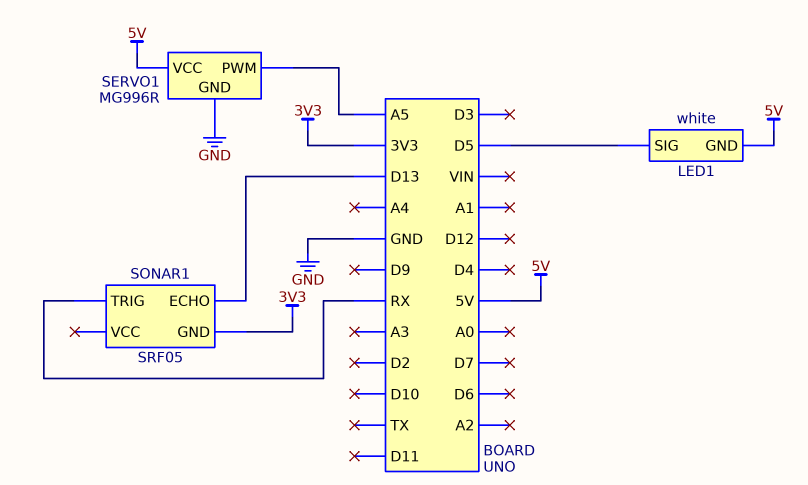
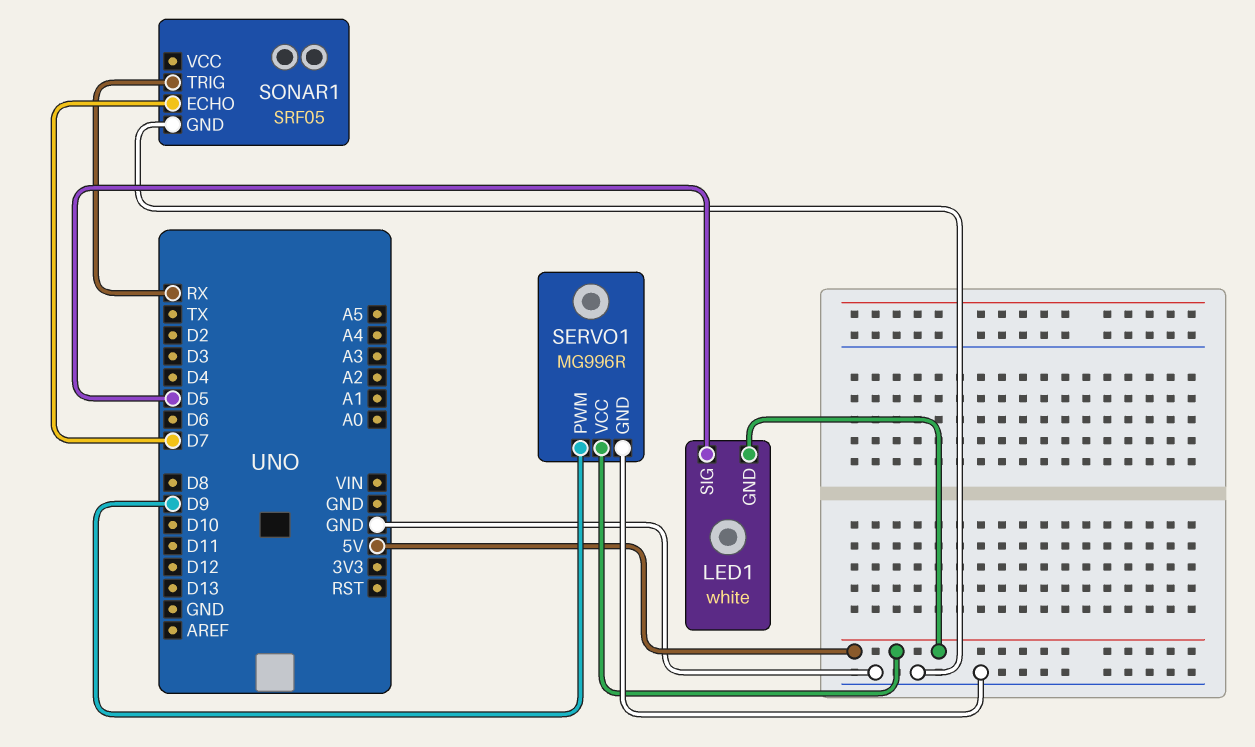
SERVO1 pin PWM: A5 -> D9
SONAR1 pin ECHO: D13 -> D7
SONAR1 pin GND: 3V3 -> GND

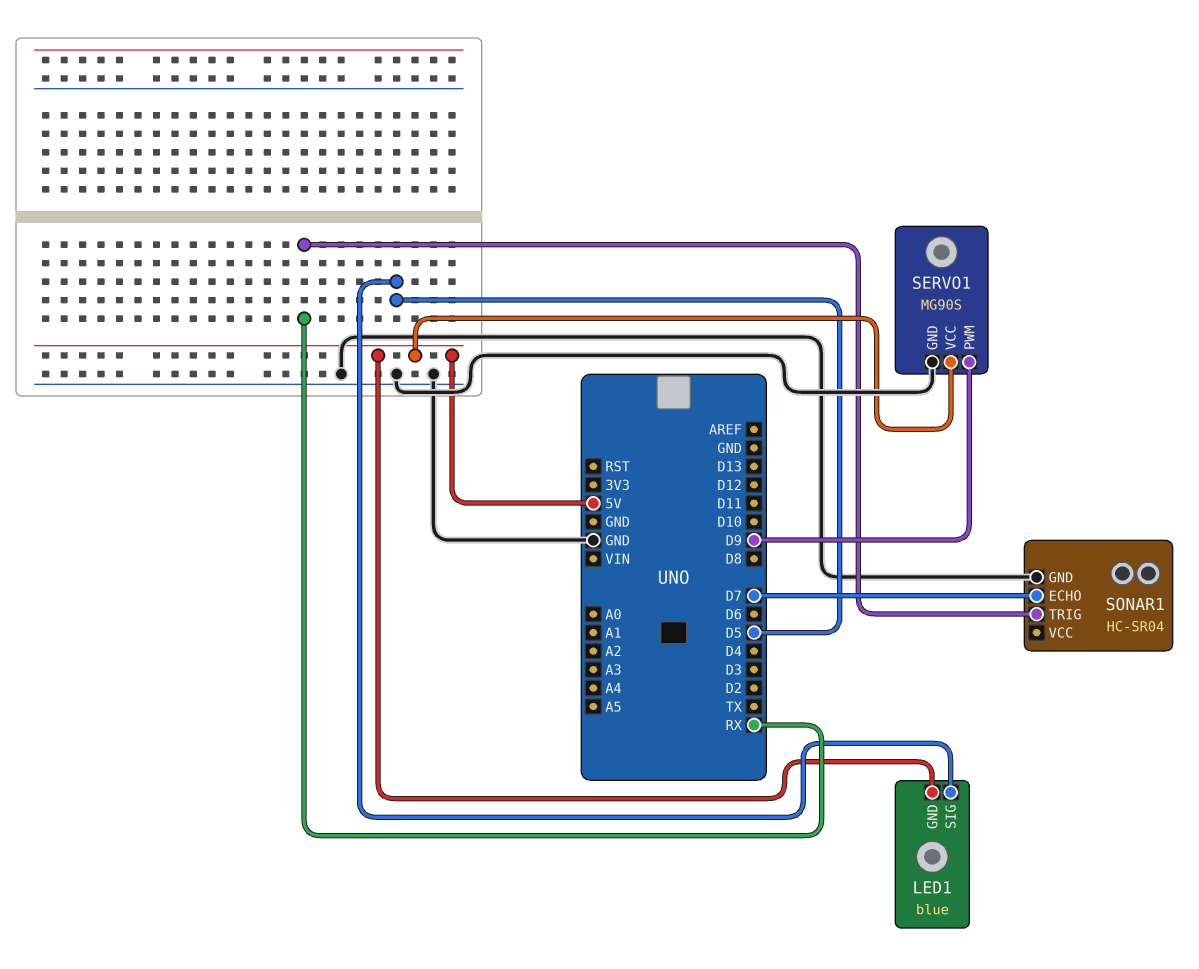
LED1: white -> blue
SERVO1: MG996R -> MG90S
SONAR1: SRF05 -> HC-SR04

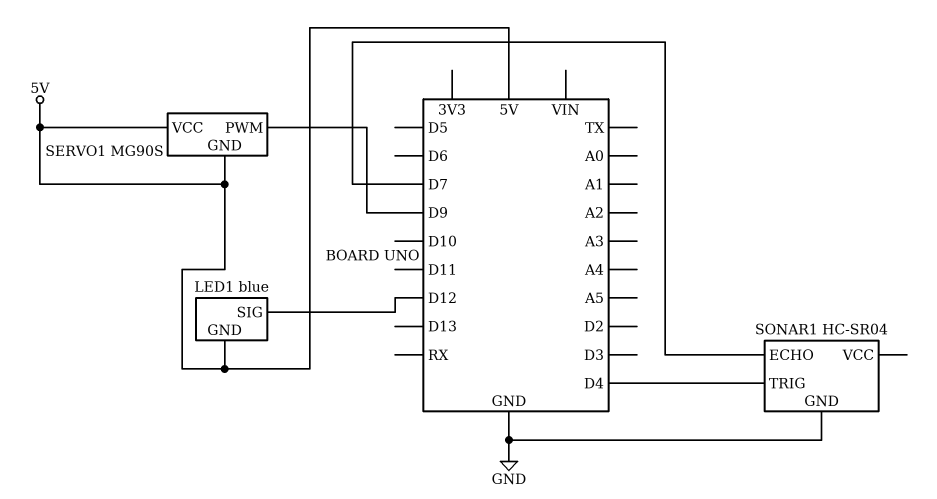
LED1 pin SIG: D5 -> D12
SERVO1 pin GND: GND -> 5V
SONAR1 pin TRIG: RX -> D4

